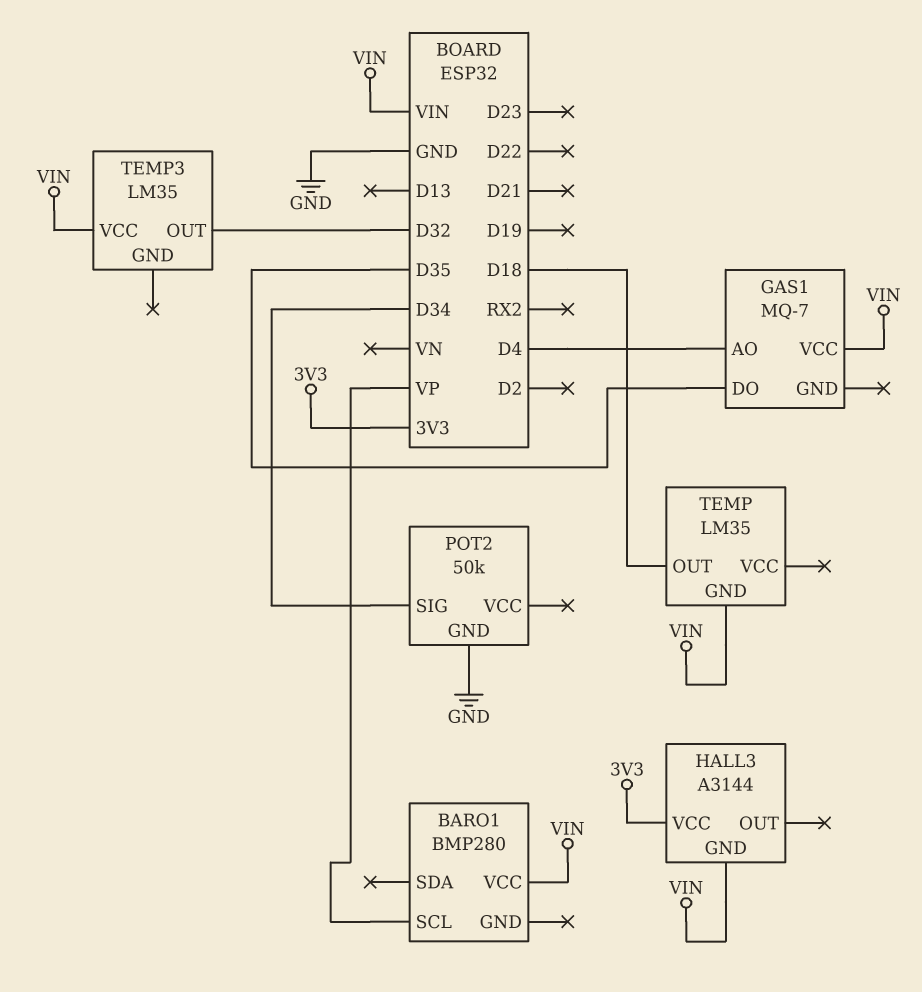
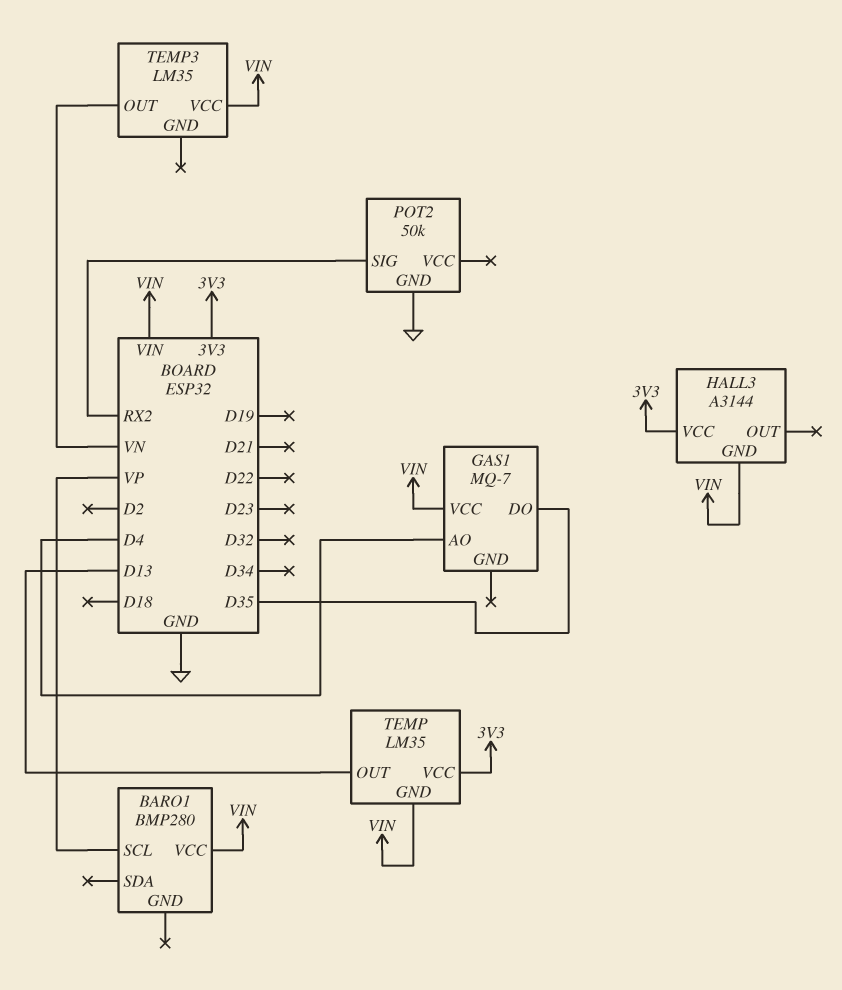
POT2 pin SIG: D34 -> RX2
TEMP pin OUT: D18 -> D13
TEMP pin VCC: none -> 3V3
TEMP3 pin OUT: D32 -> VN

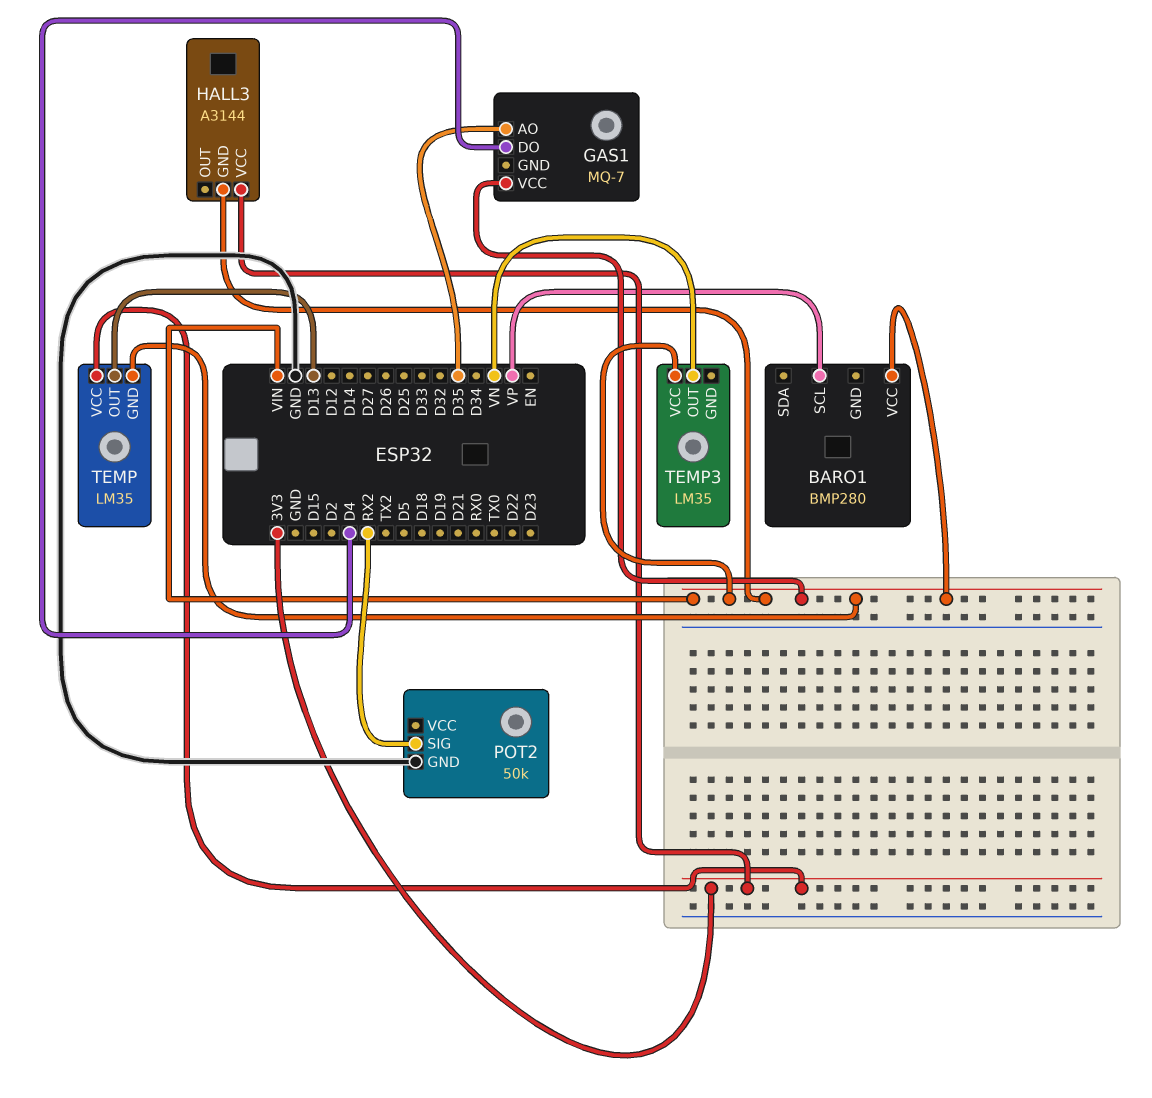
GAS1 pin AO: D4 -> D35
GAS1 pin DO: D35 -> D4

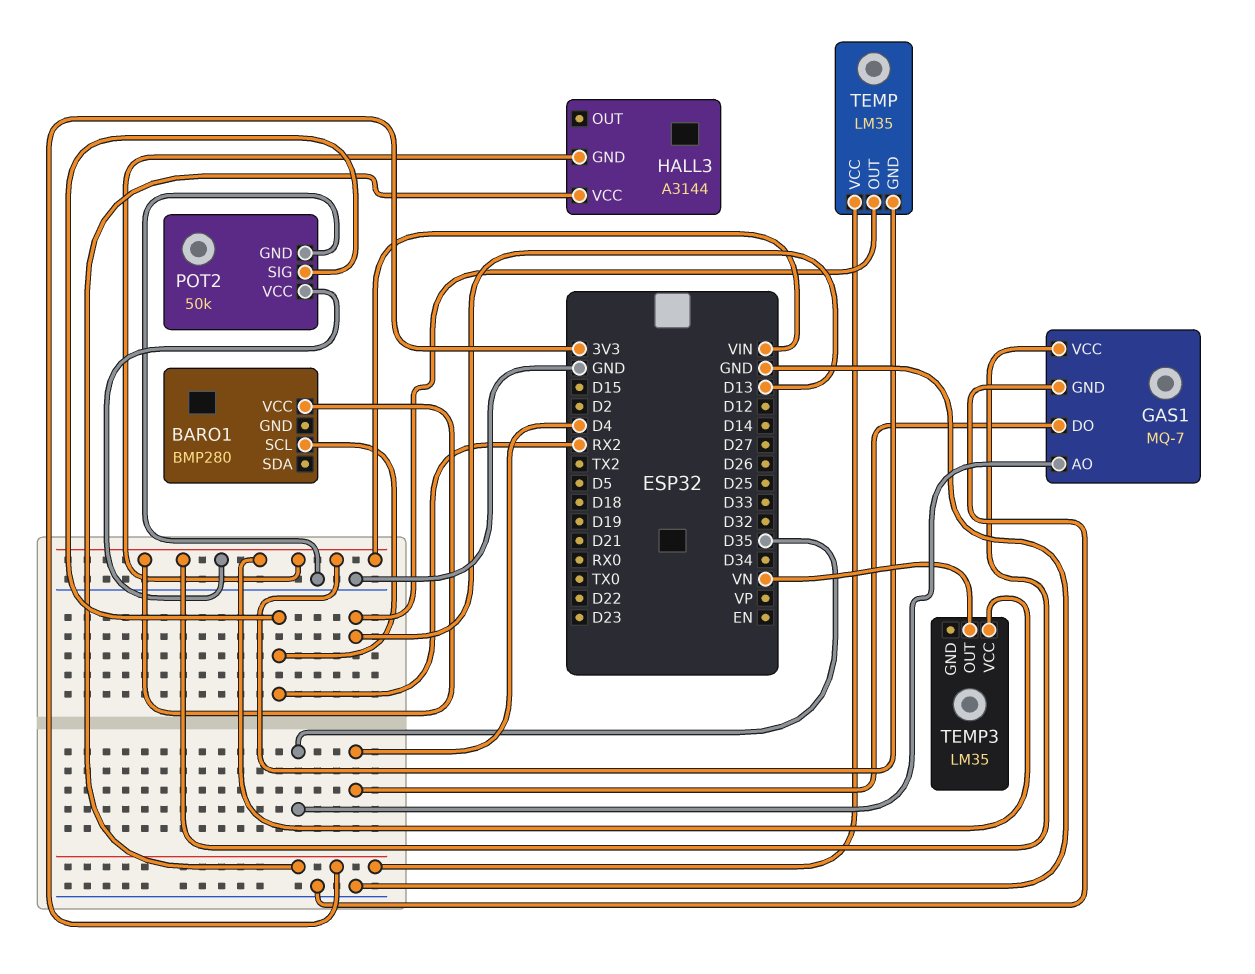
BARO1 pin SCL: VP -> RX2
GAS1 pin GND: none -> GND
POT2 pin VCC: none -> VIN

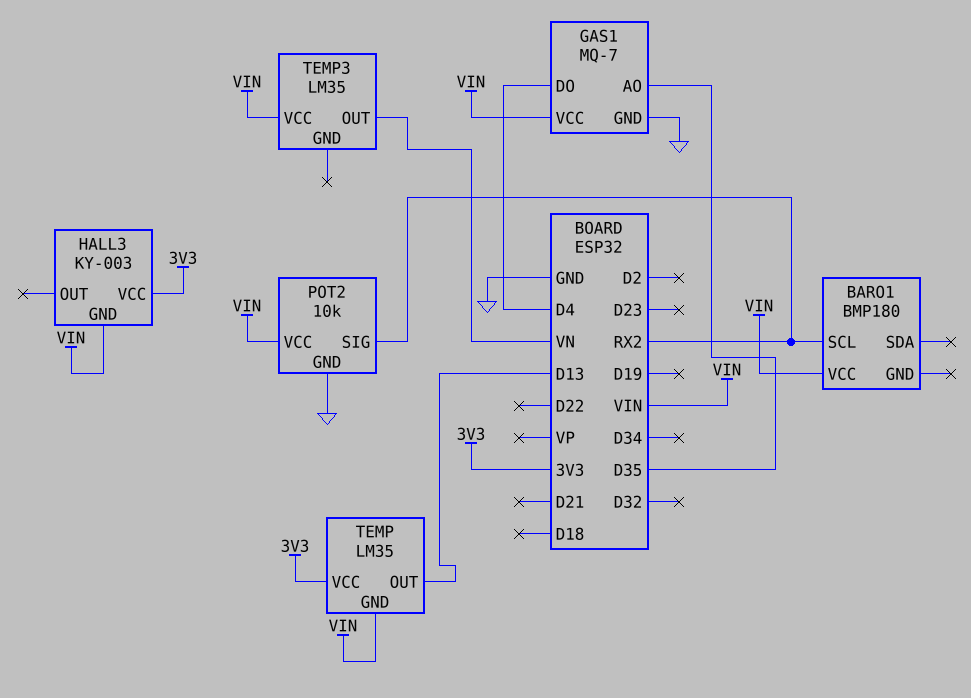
BARO1: BMP280 -> BMP180
HALL3: A3144 -> KY-003
POT2: 50k -> 10k

